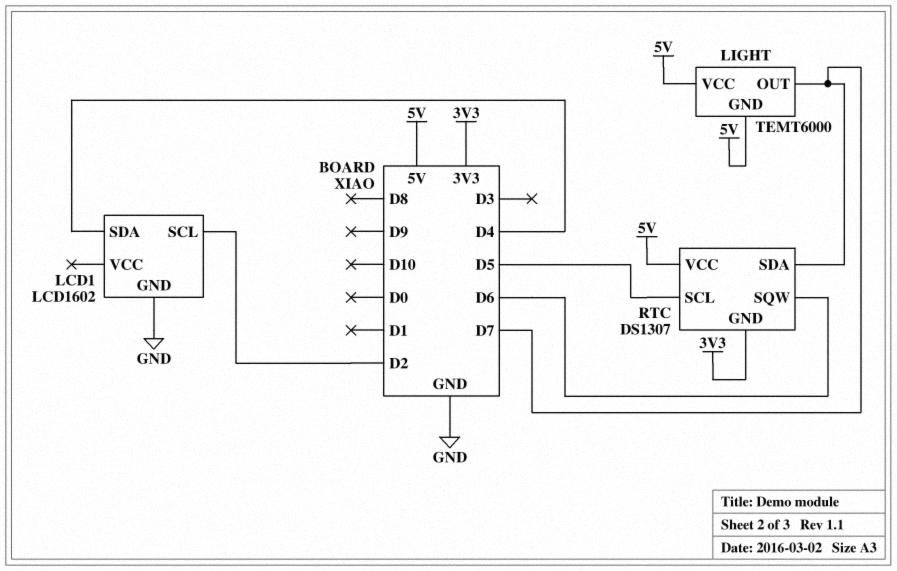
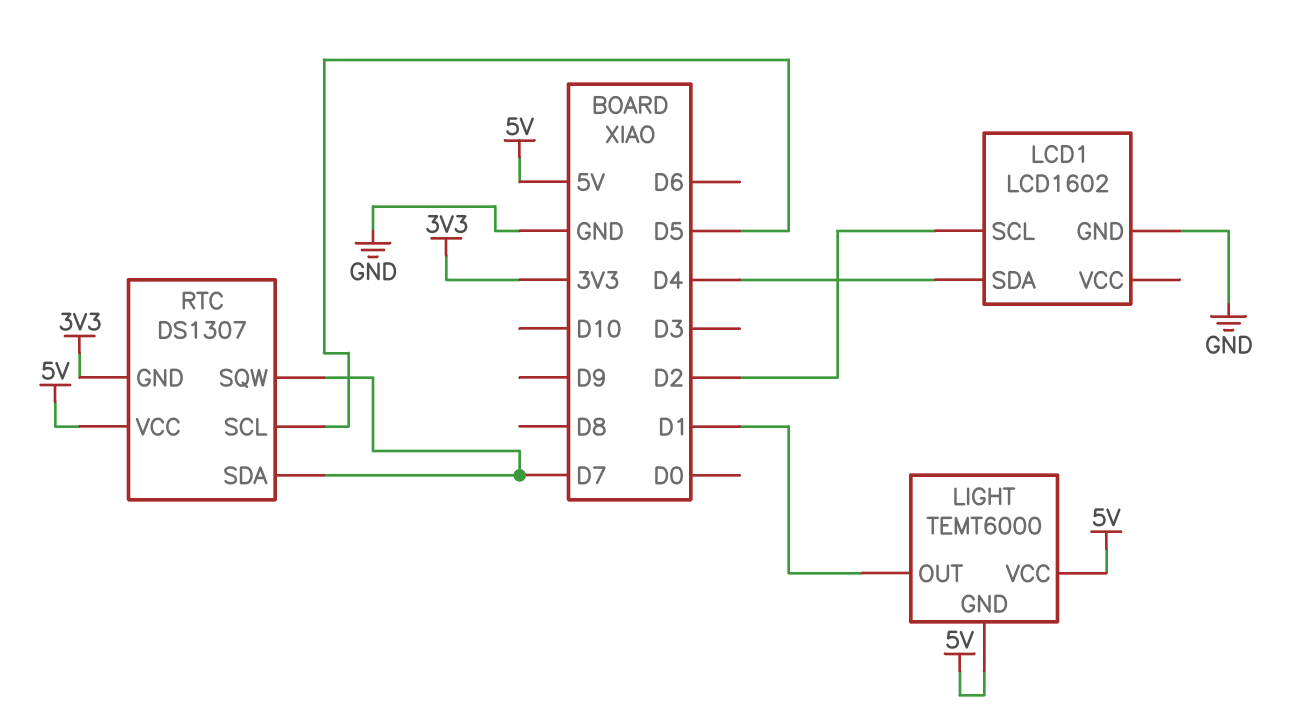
LIGHT pin OUT: D7 -> D1
RTC pin SQW: D6 -> D7

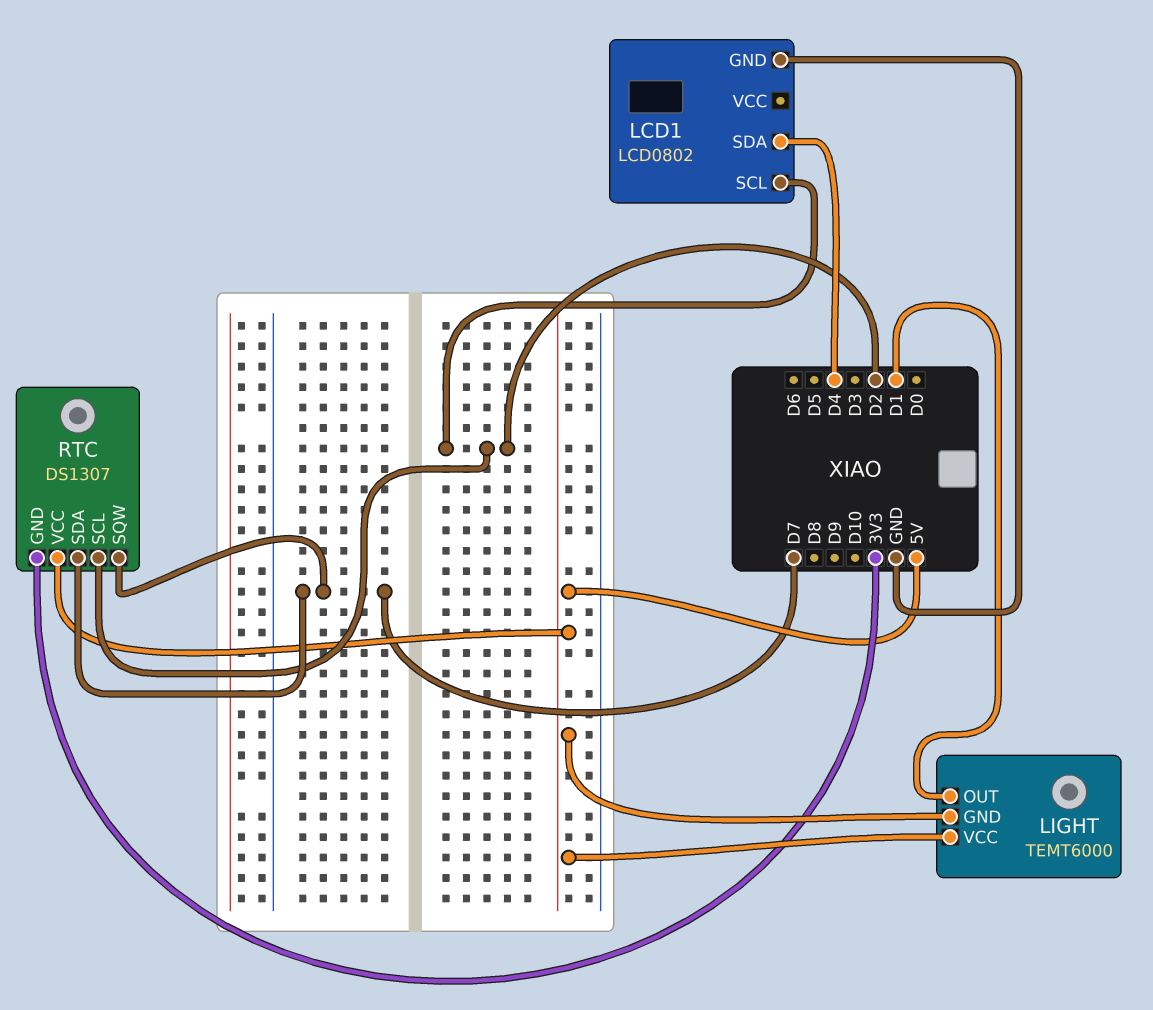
LCD1: LCD1602 -> LCD0802
RTC pin SCL: D5 -> D2

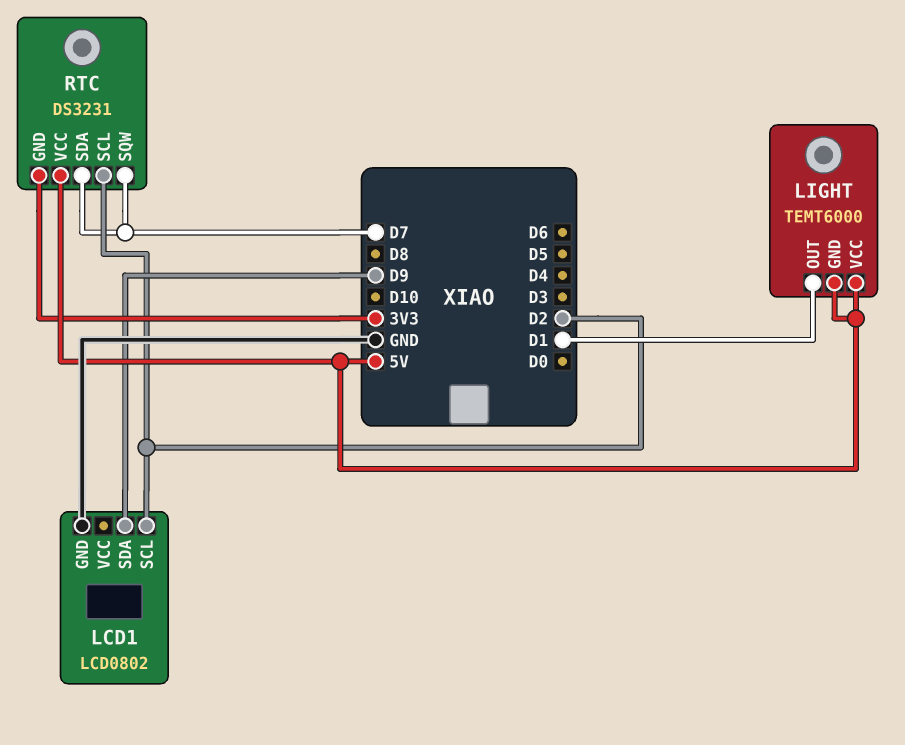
LCD1 pin SDA: D4 -> D9
RTC: DS1307 -> DS3231

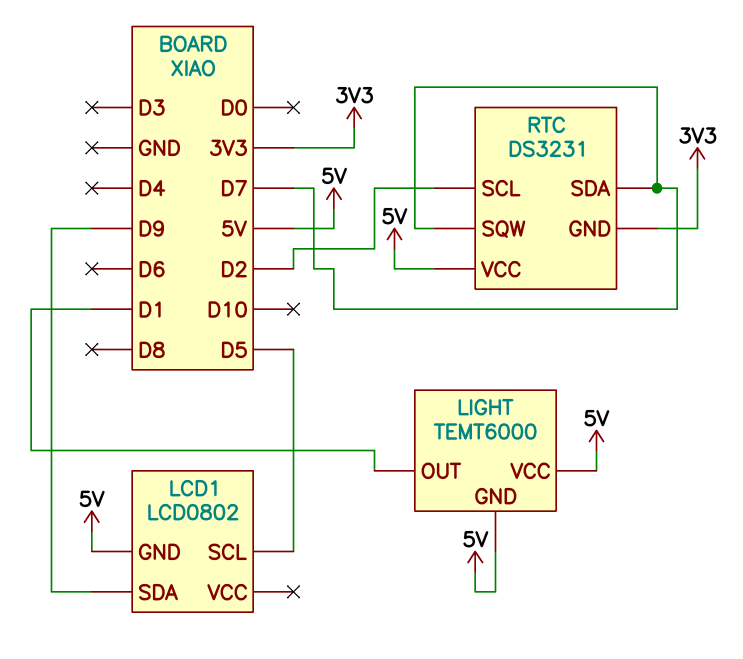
LCD1 pin GND: GND -> 5V
LCD1 pin SCL: D2 -> D5

